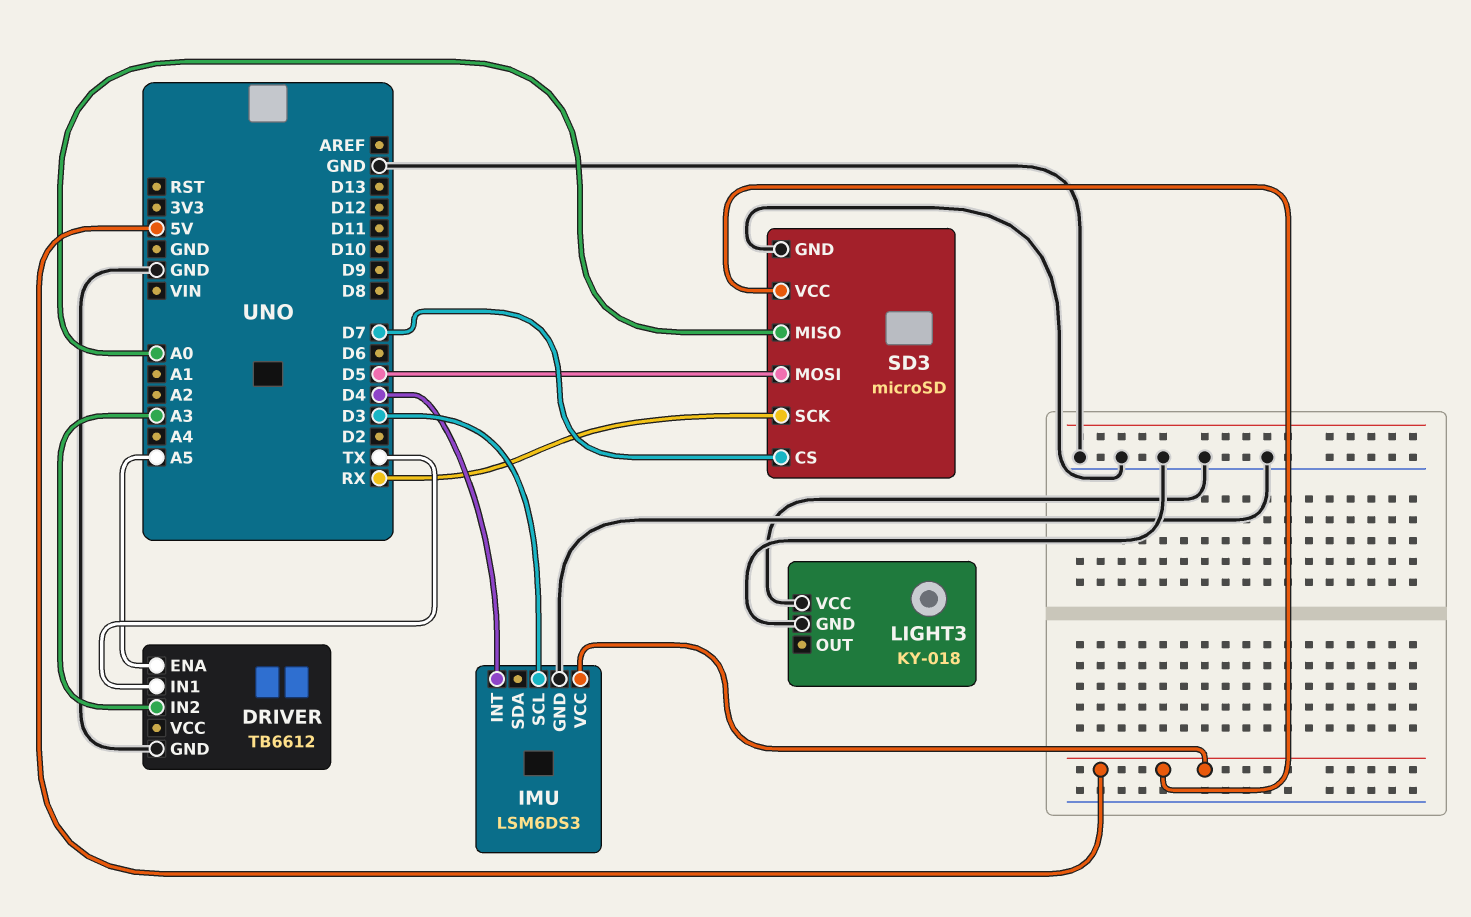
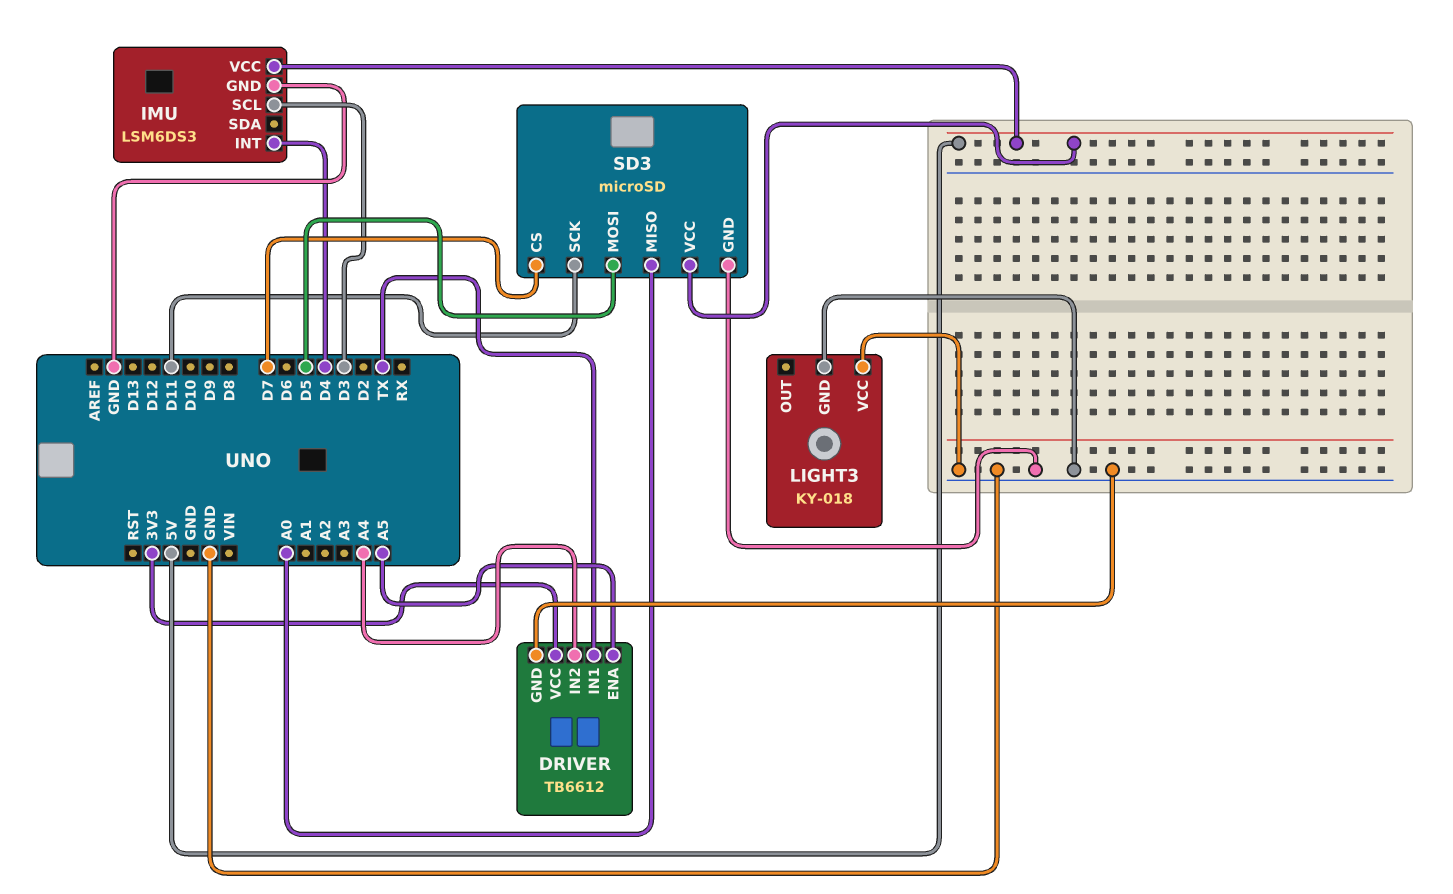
DRIVER pin IN2: A3 -> A4
DRIVER pin VCC: none -> 3V3
SD3 pin SCK: RX -> D11

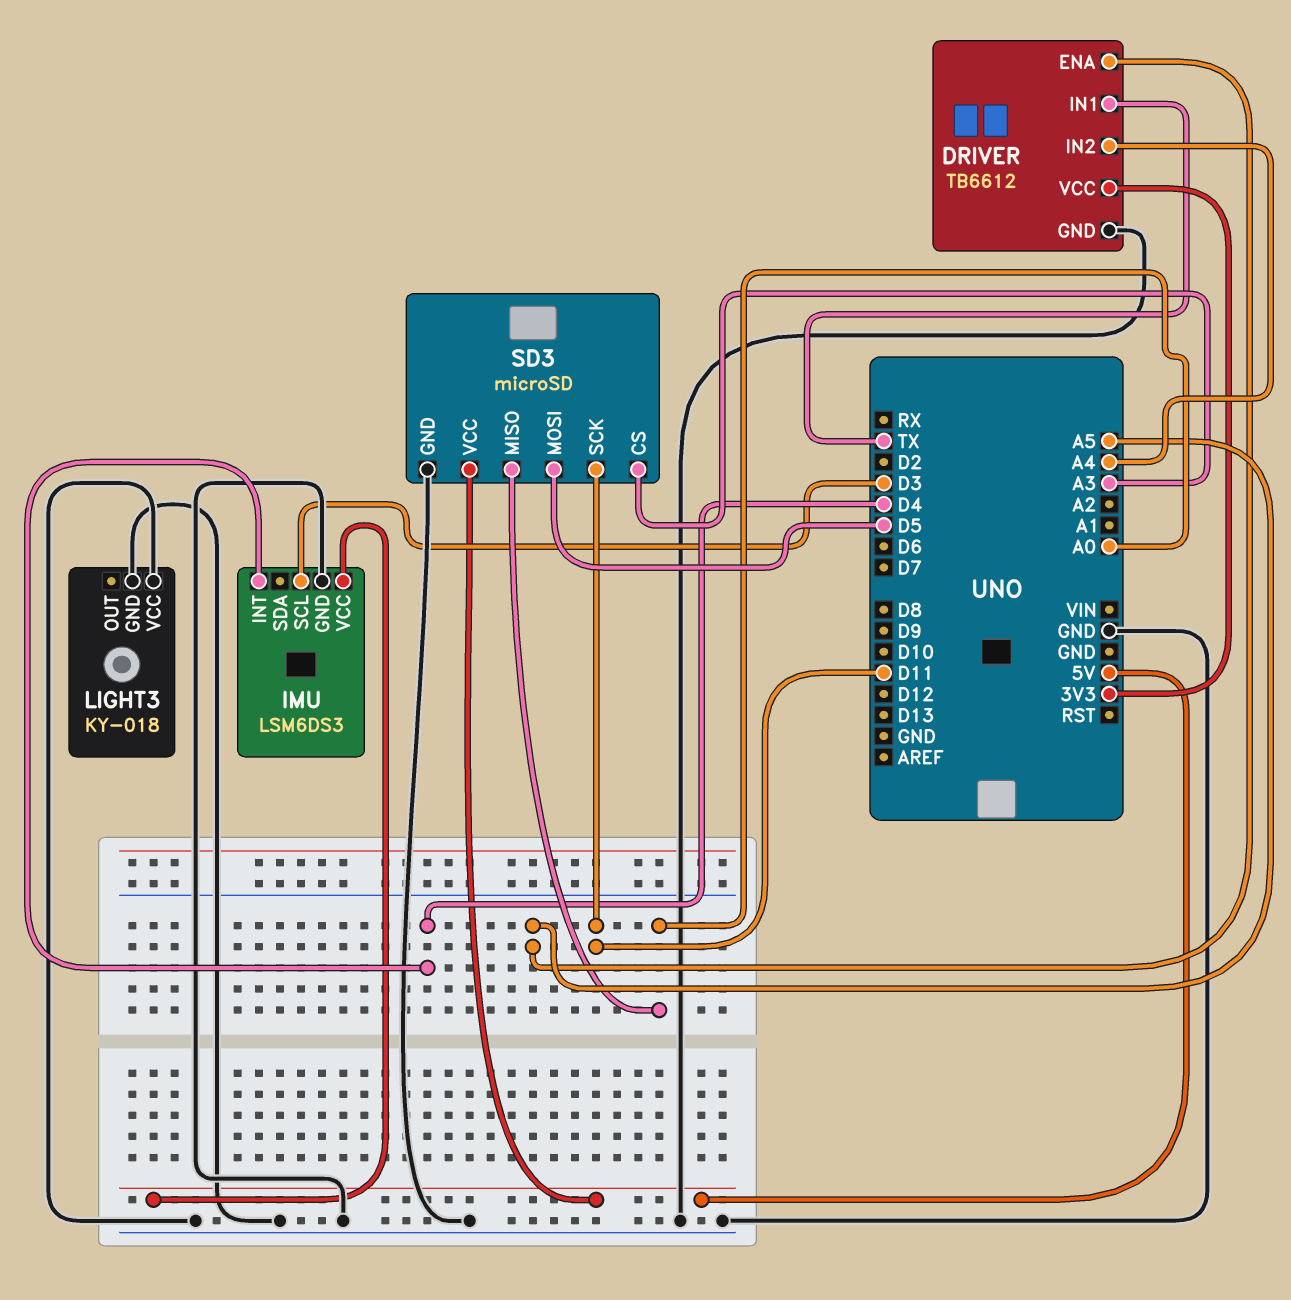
SD3 pin CS: D7 -> A3

